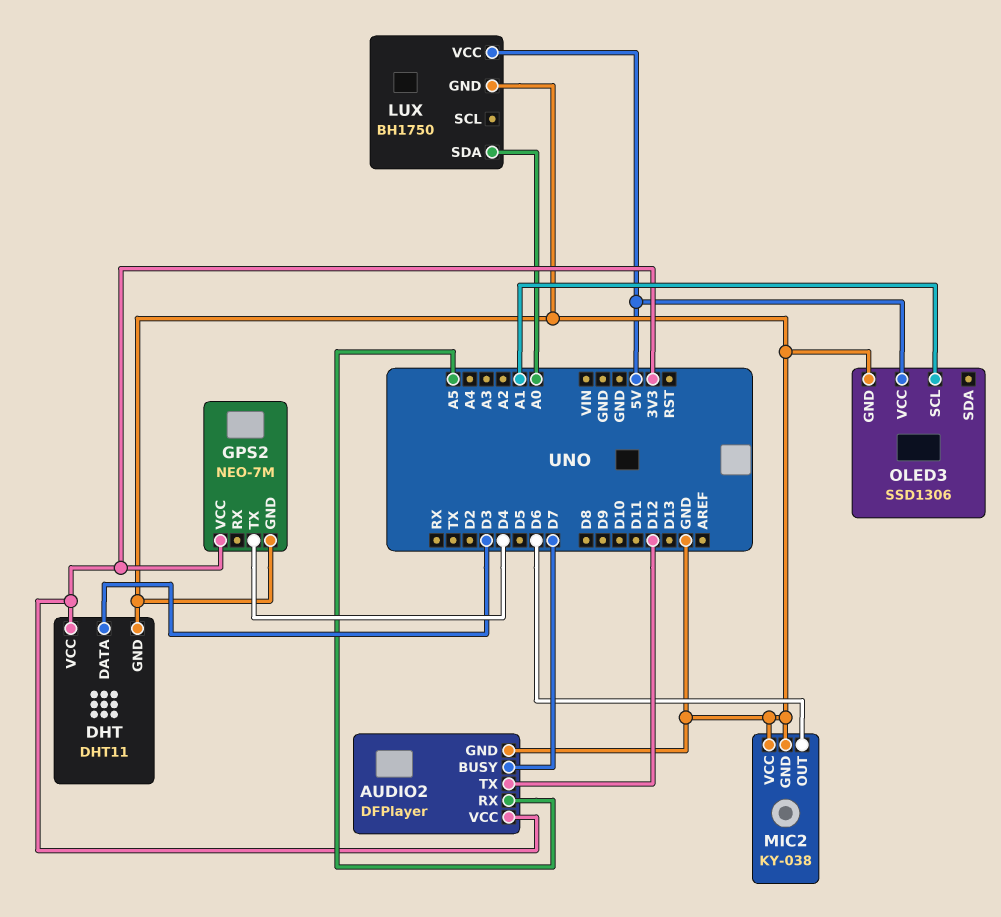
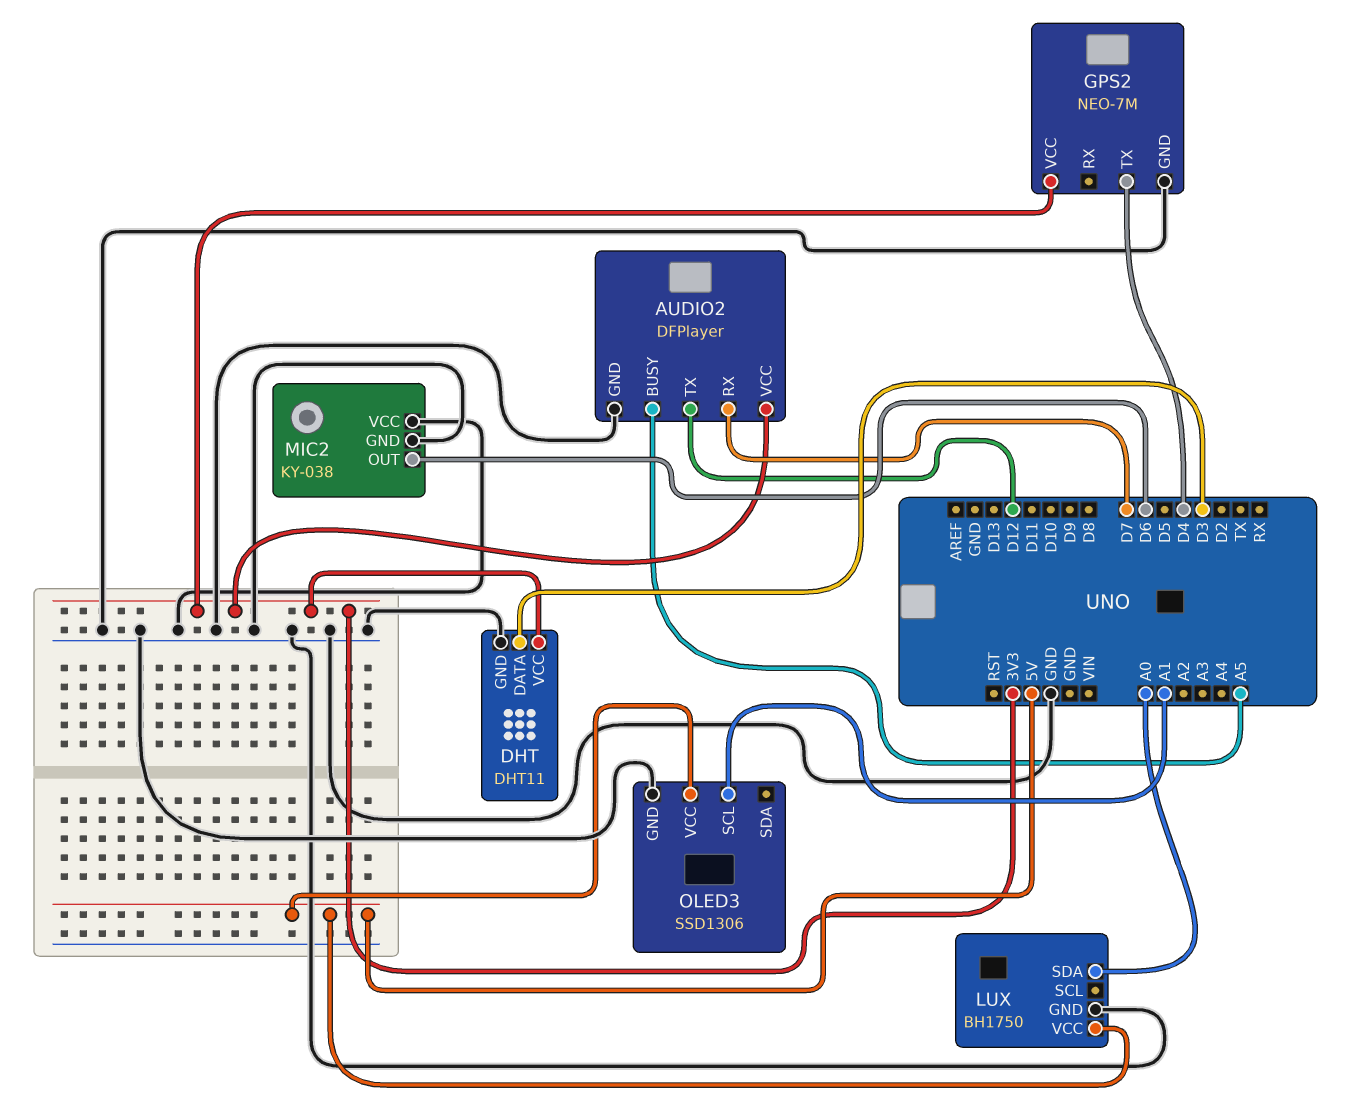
AUDIO2 pin BUSY: D7 -> A5
AUDIO2 pin RX: A5 -> D7

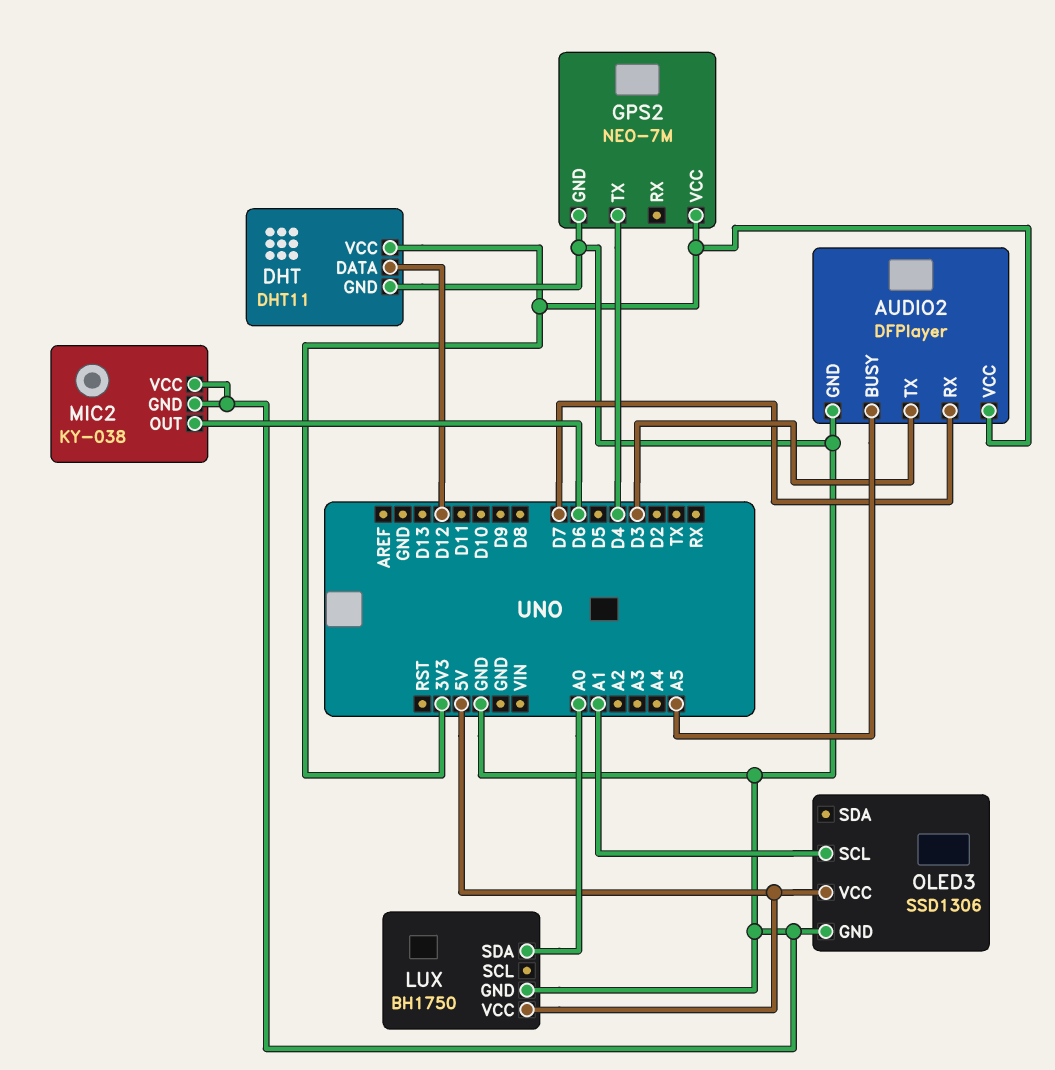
AUDIO2 pin TX: D12 -> D3
DHT pin DATA: D3 -> D12

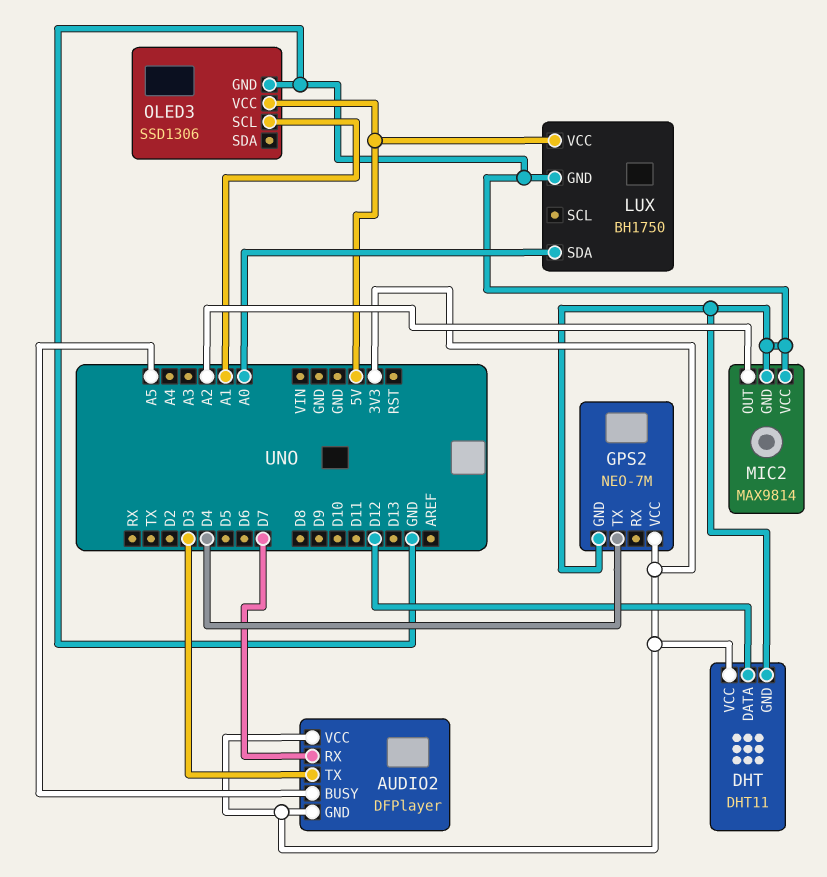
AUDIO2 pin GND: GND -> 3V3
MIC2: KY-038 -> MAX9814
MIC2 pin OUT: D6 -> A2

